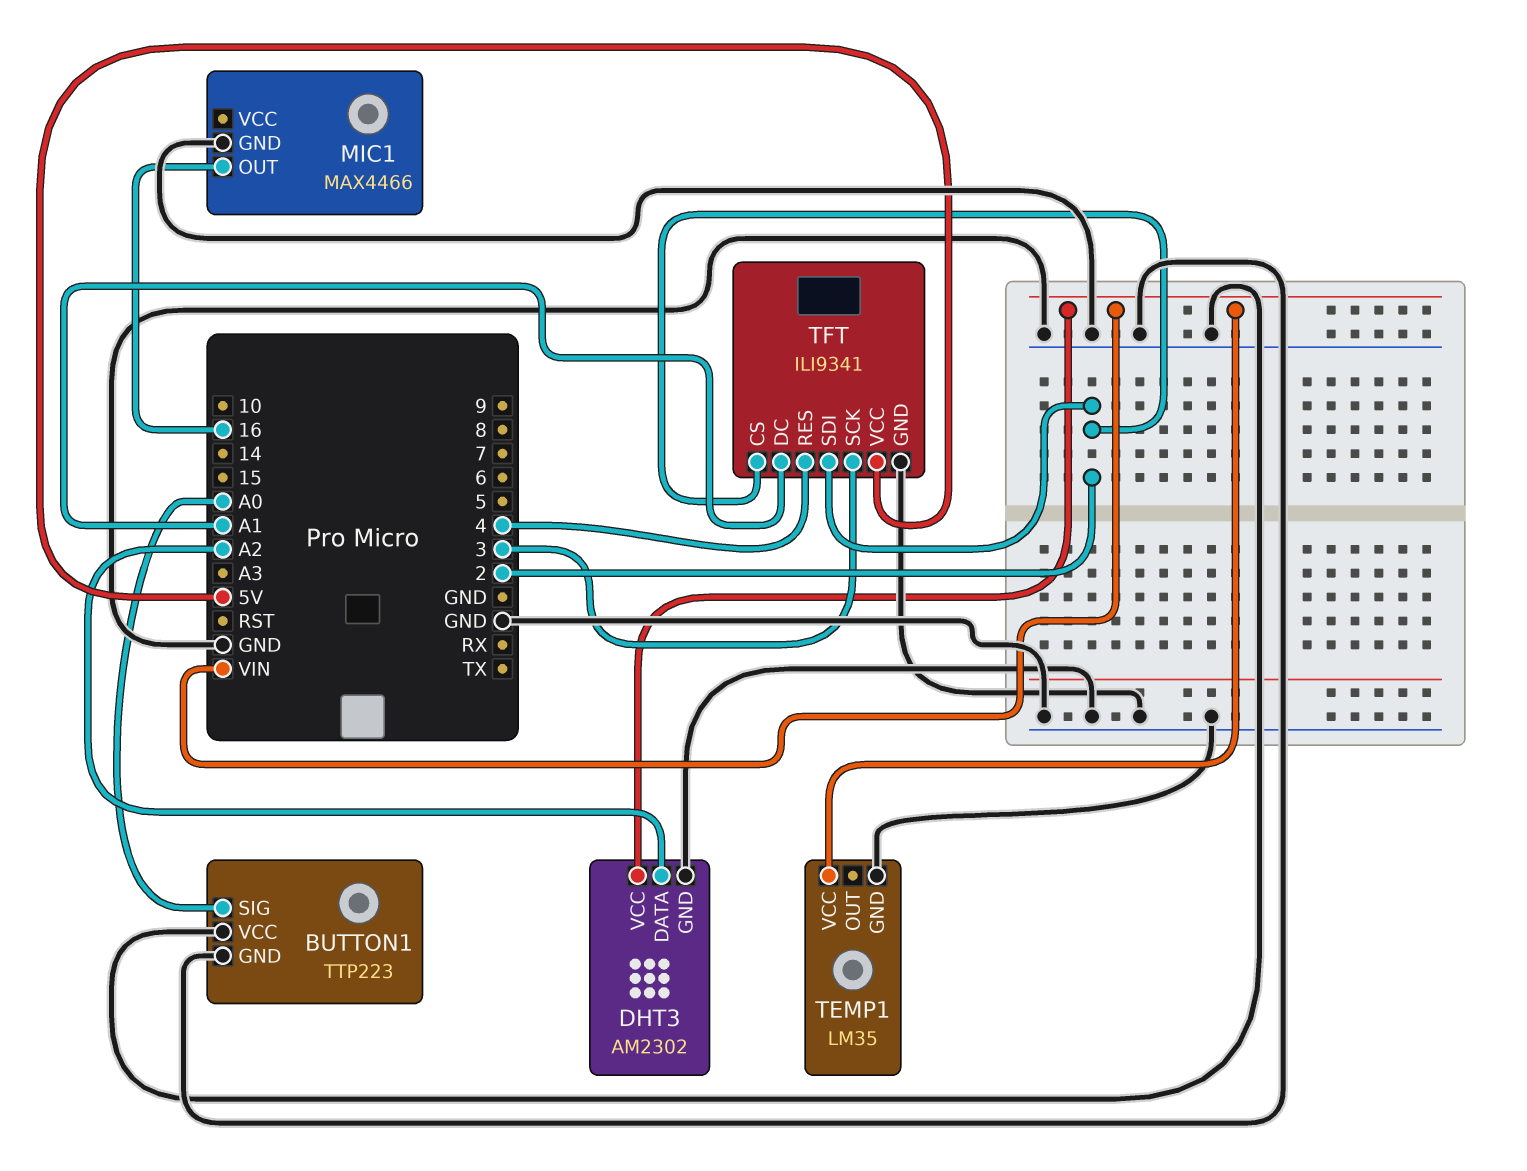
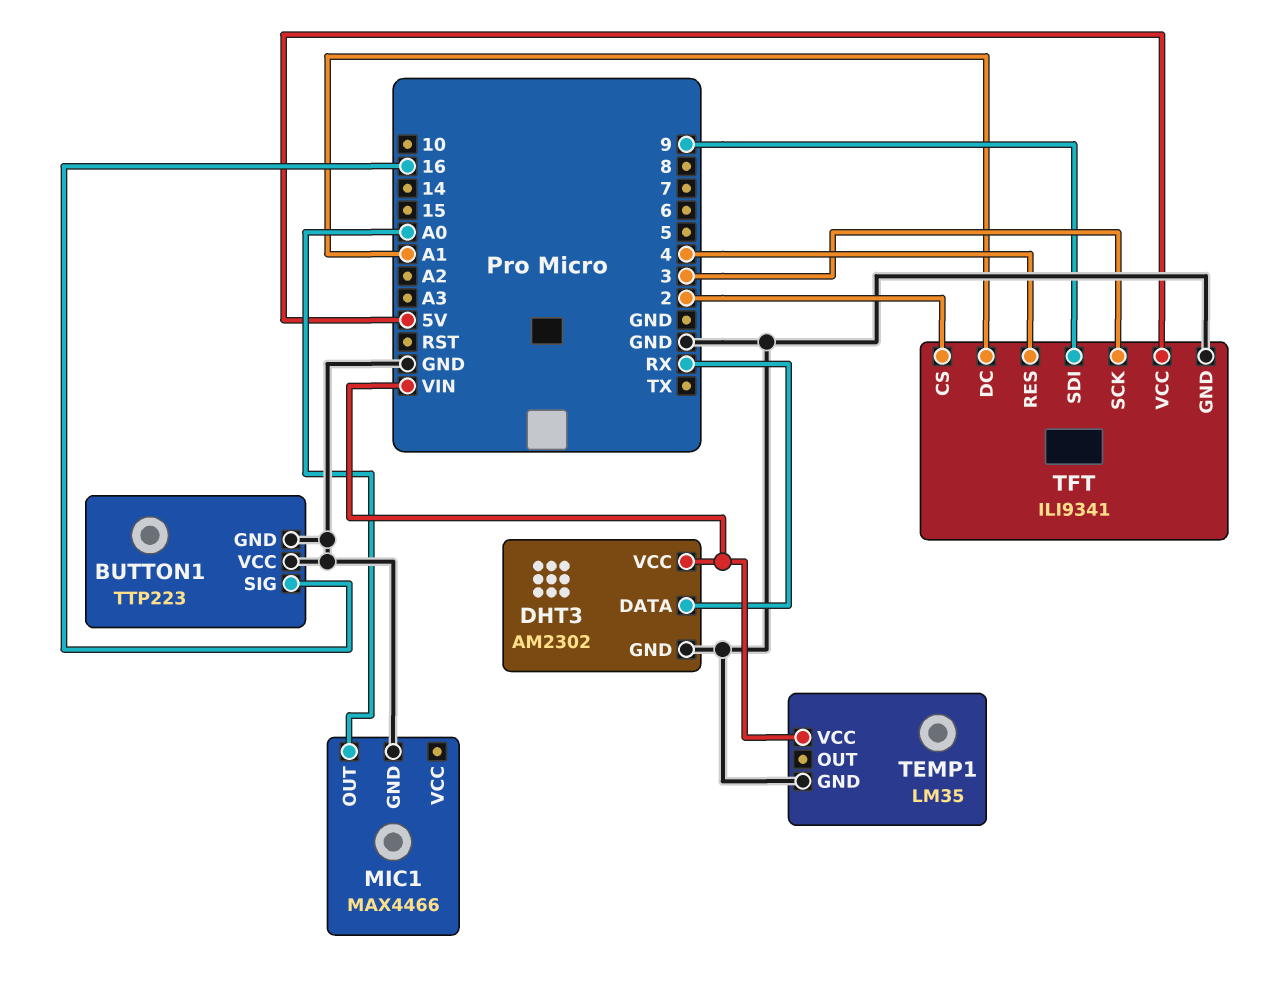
BUTTON1 pin SIG: A0 -> 16
DHT3 pin DATA: A2 -> RX
MIC1 pin OUT: 16 -> A0
TFT pin SDI: 2 -> 9

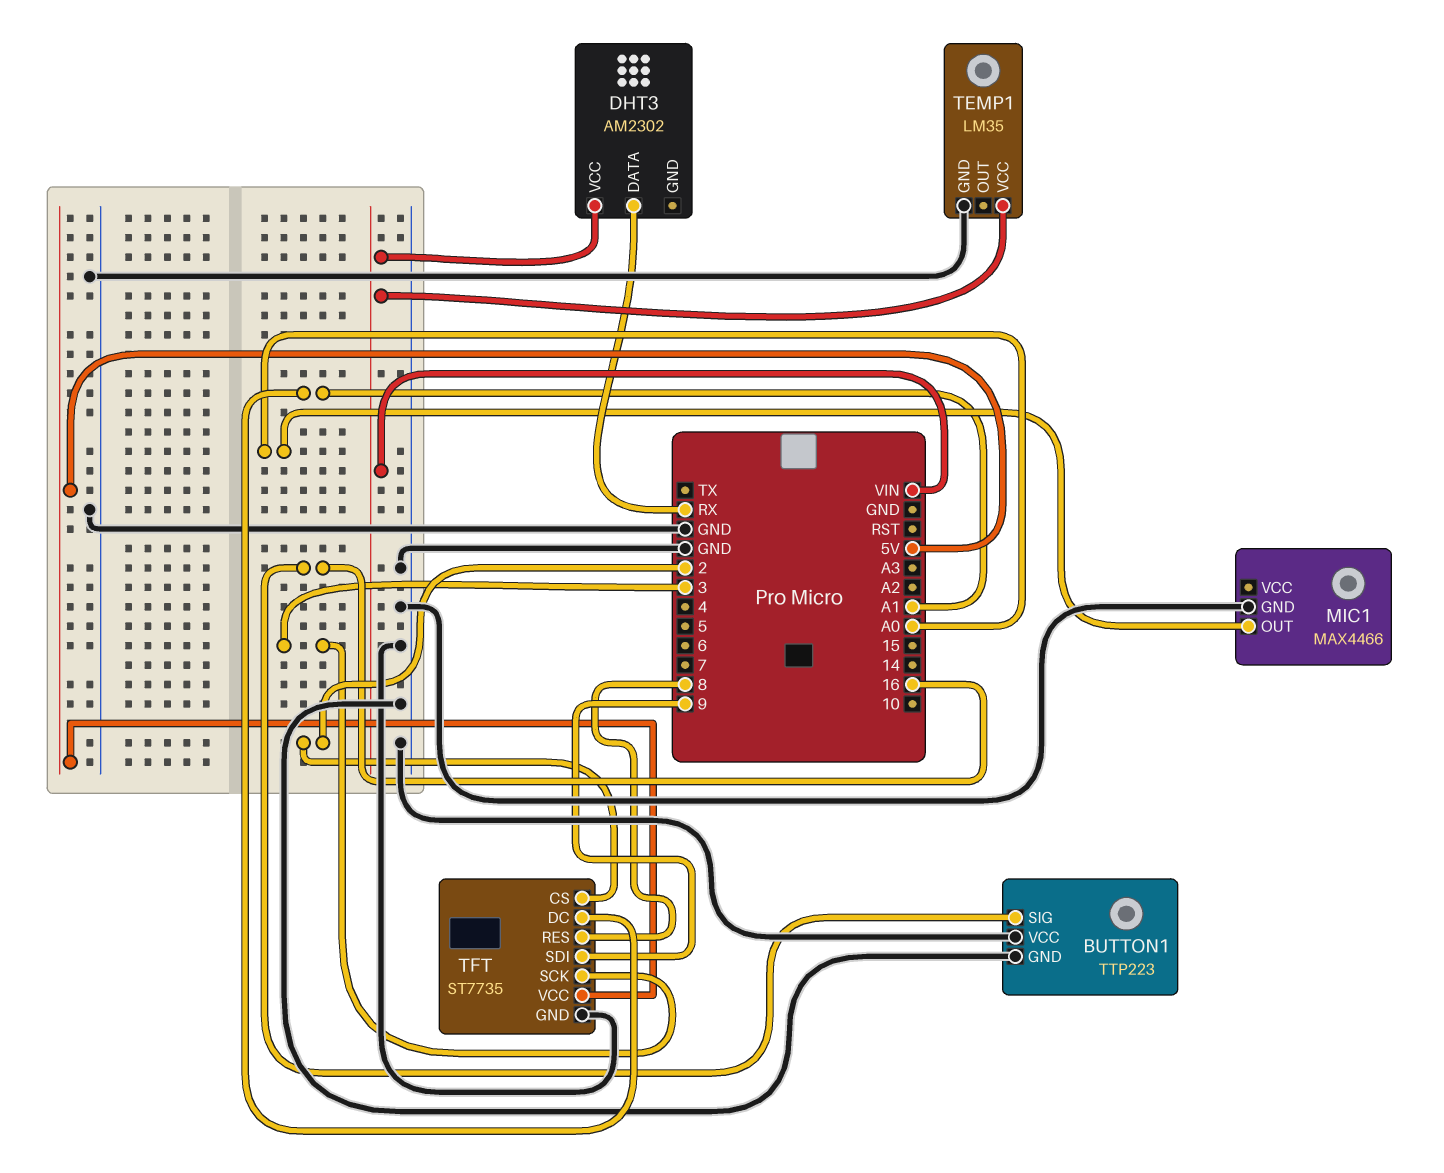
DHT3 pin GND: GND -> none
TFT: ILI9341 -> ST7735
TFT pin RES: 4 -> 8

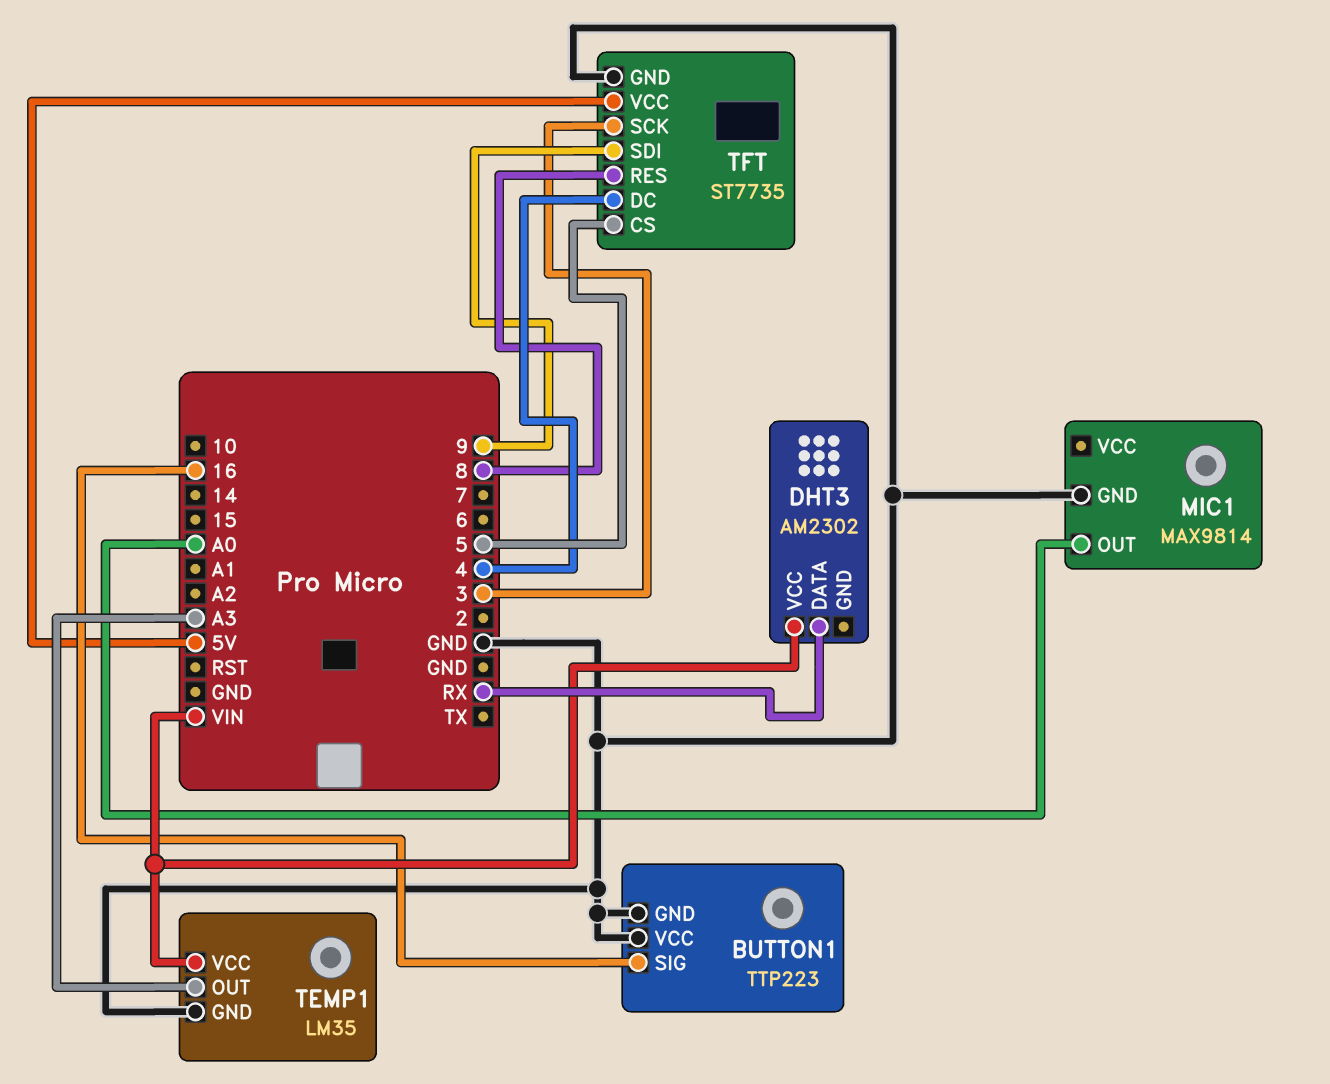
MIC1: MAX4466 -> MAX9814
TEMP1 pin OUT: none -> A3
TFT pin CS: 2 -> 5
TFT pin DC: A1 -> 4

